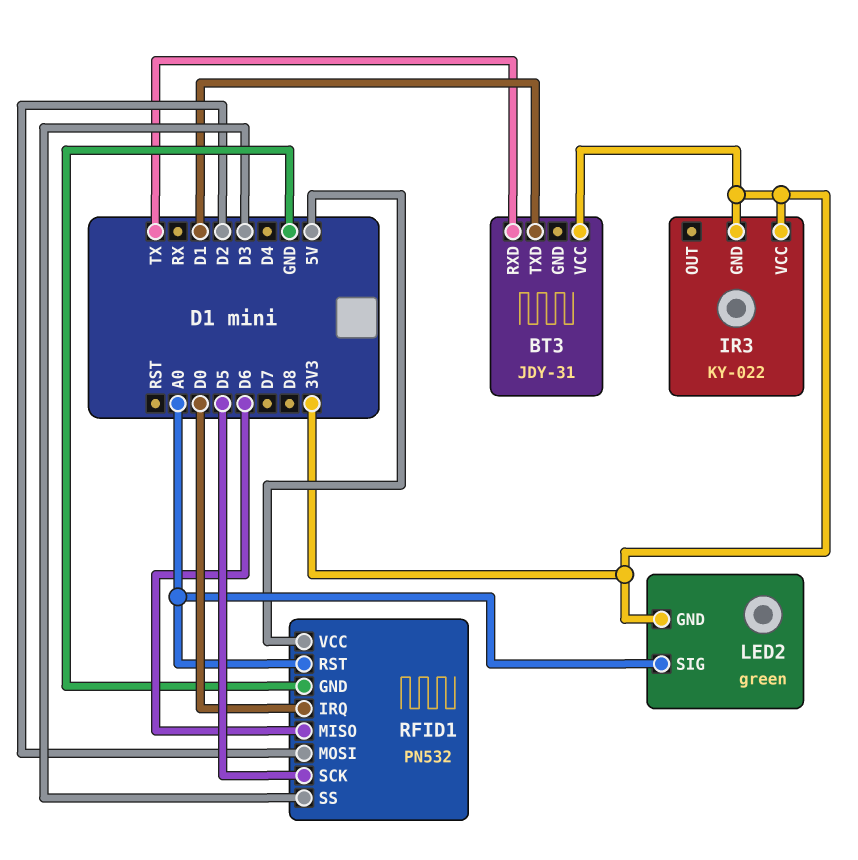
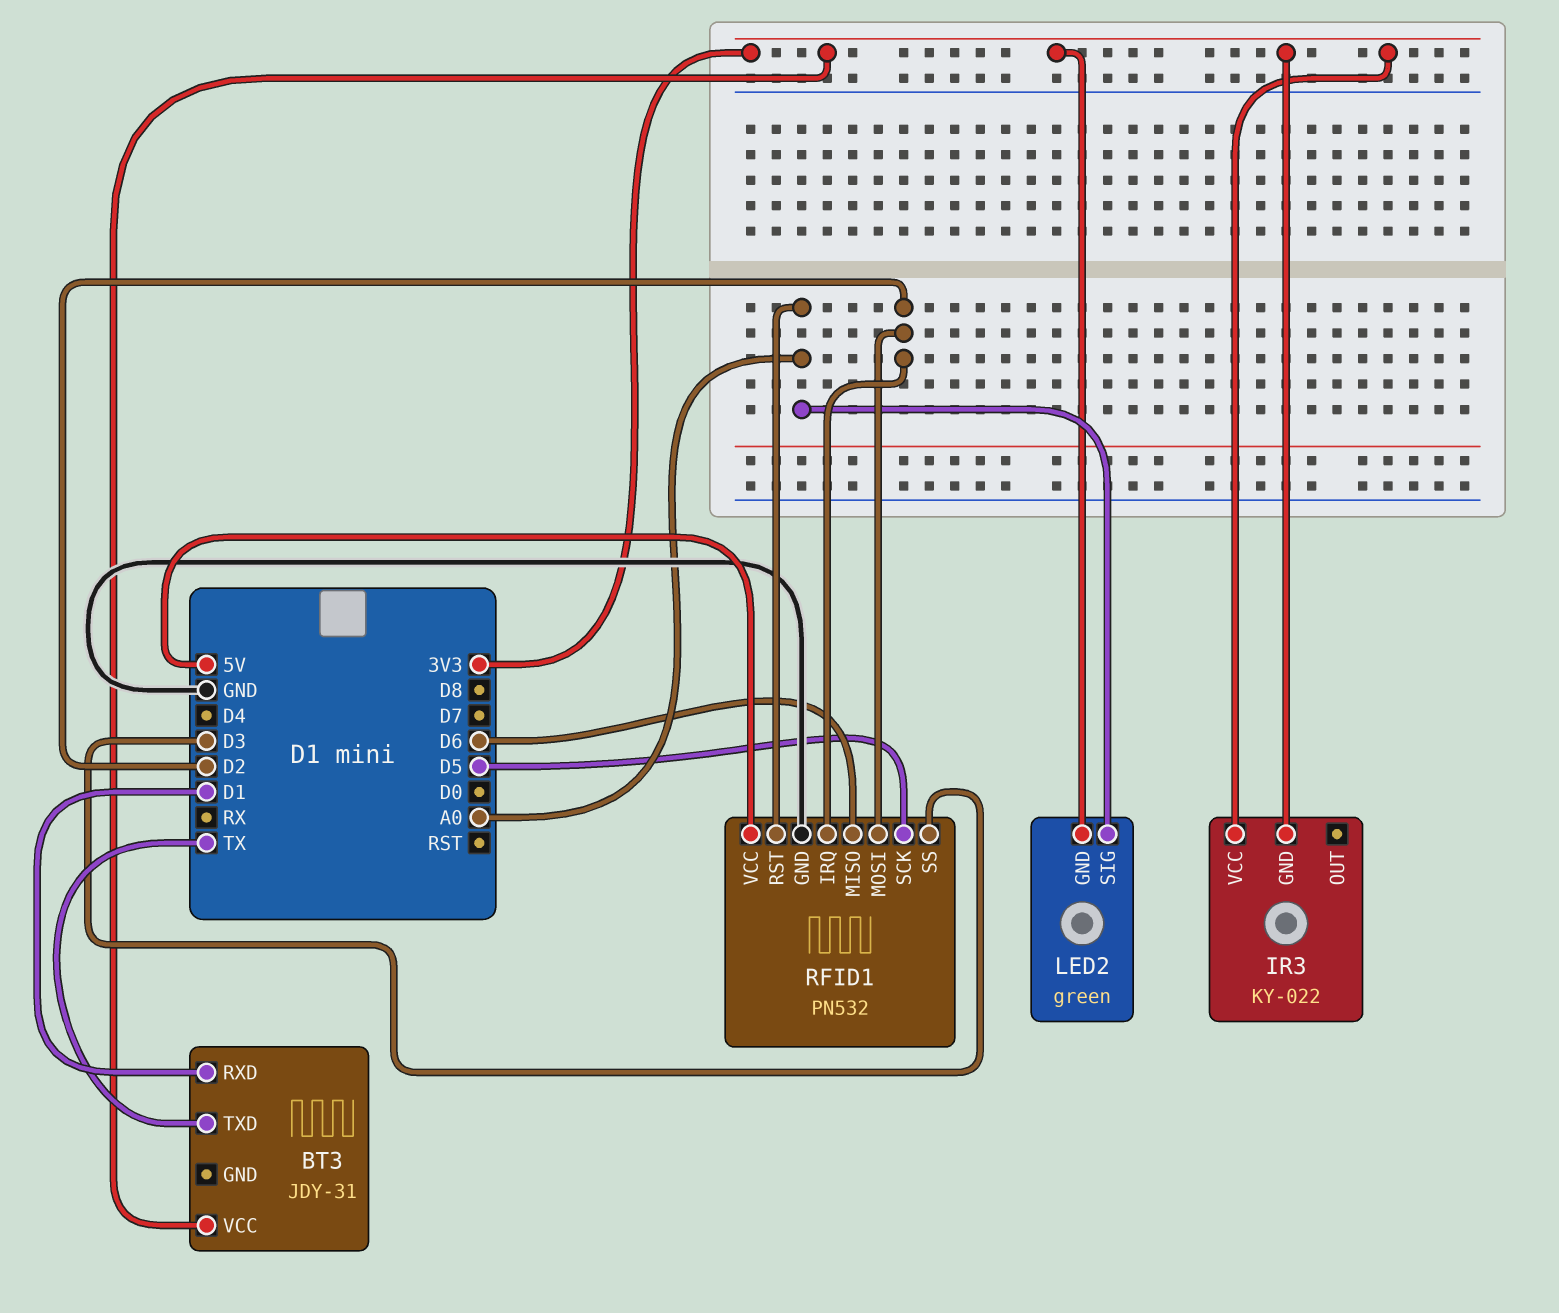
BT3 pin RXD: TX -> D1
BT3 pin TXD: D1 -> TX
RFID1 pin IRQ: D0 -> D2

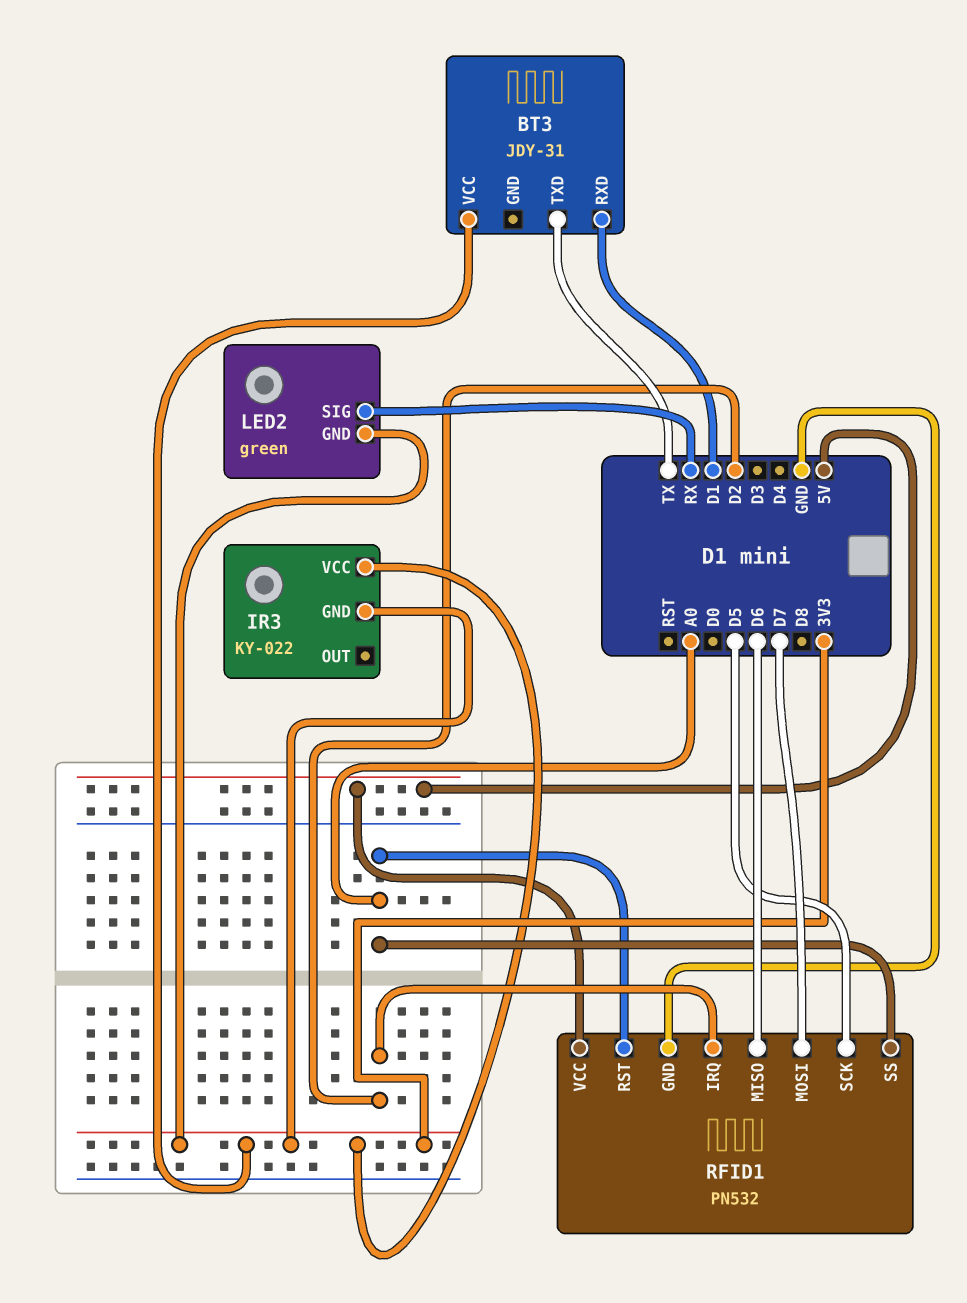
LED2 pin SIG: A0 -> RX
RFID1 pin MOSI: D2 -> D7
RFID1 pin SS: D3 -> A0

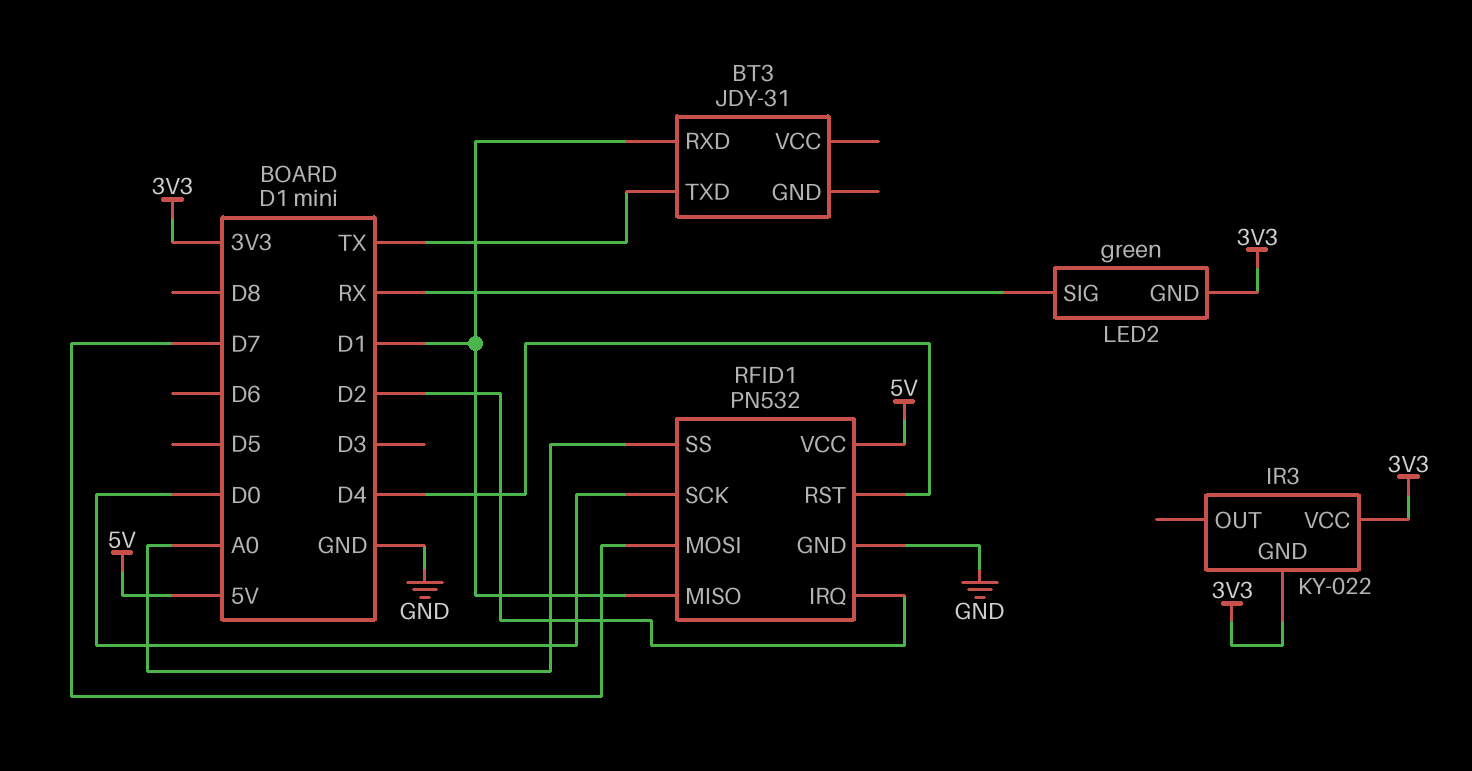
BT3 pin VCC: 3V3 -> none
RFID1 pin MISO: D6 -> D1
RFID1 pin RST: A0 -> D4
RFID1 pin SCK: D5 -> D0

